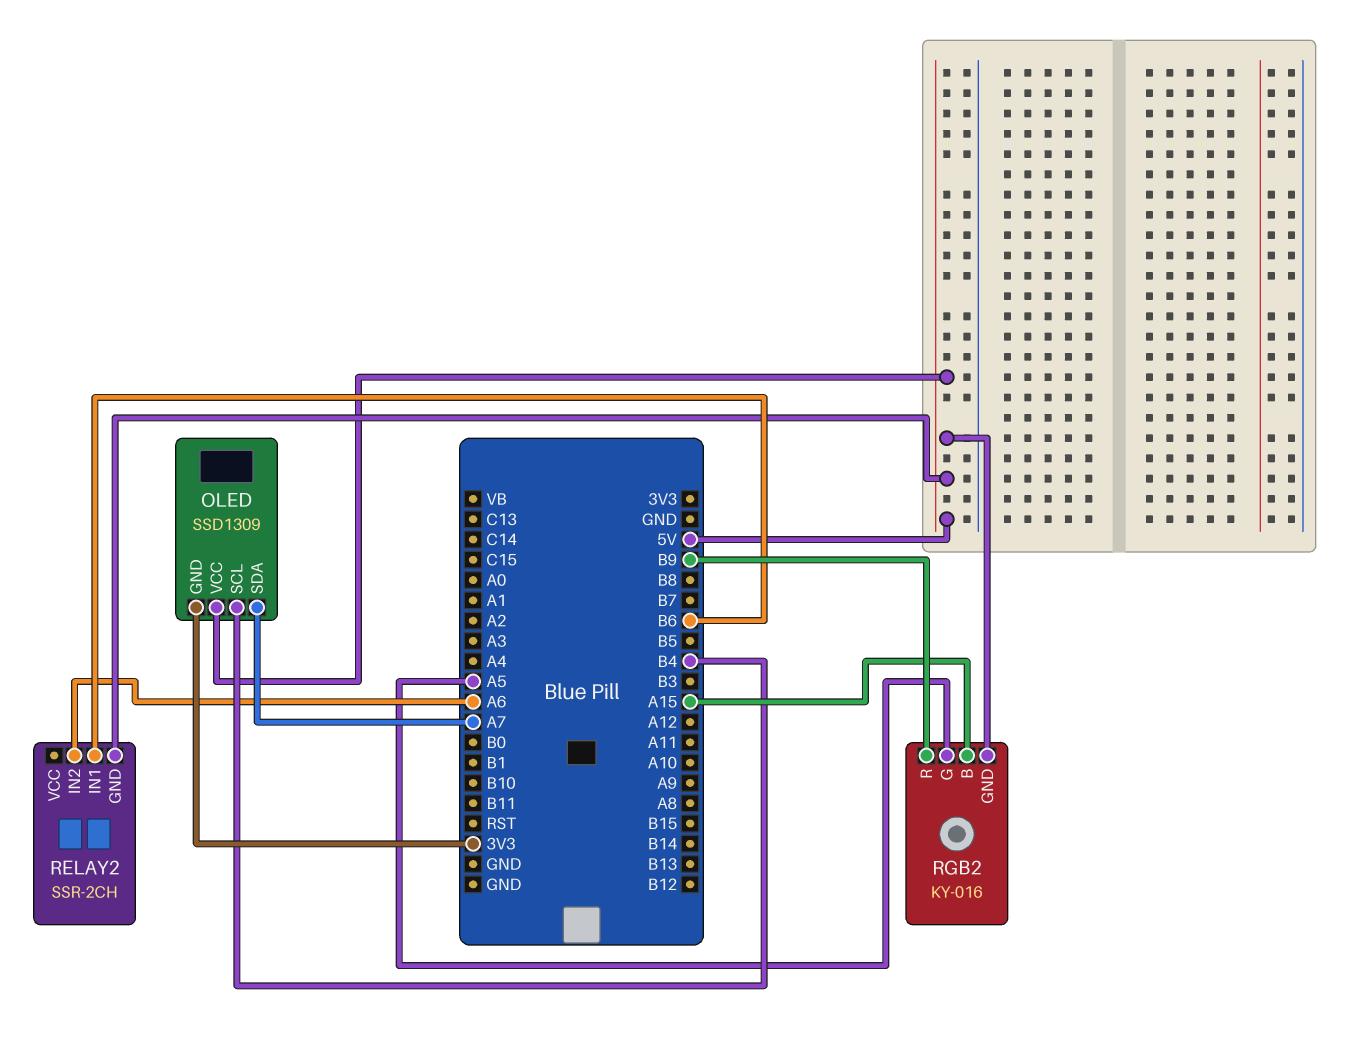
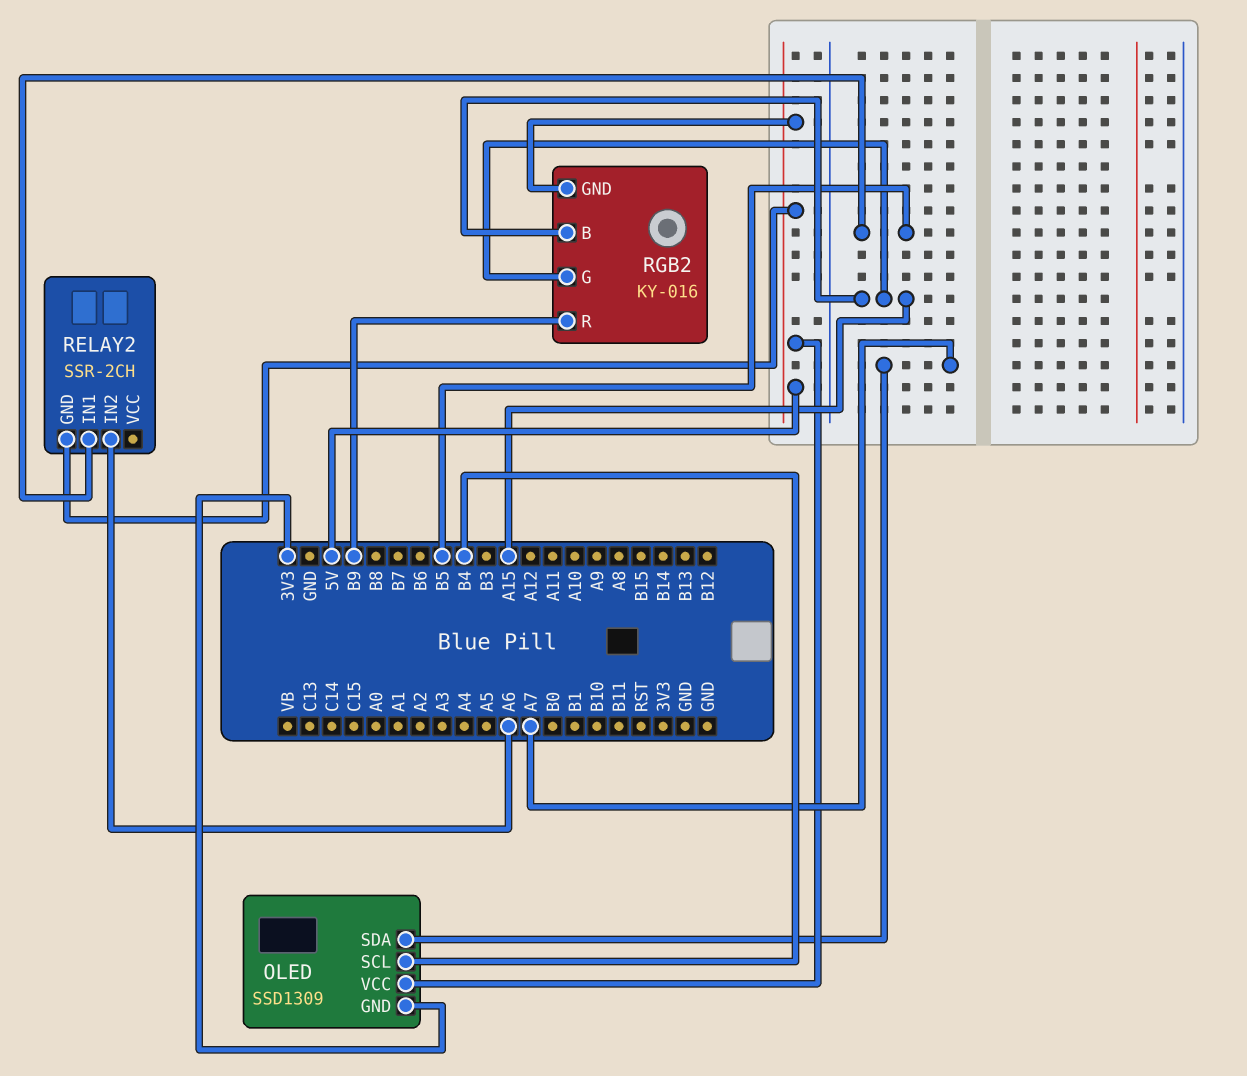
RELAY2 pin IN1: B6 -> B5
RGB2 pin G: A5 -> A15

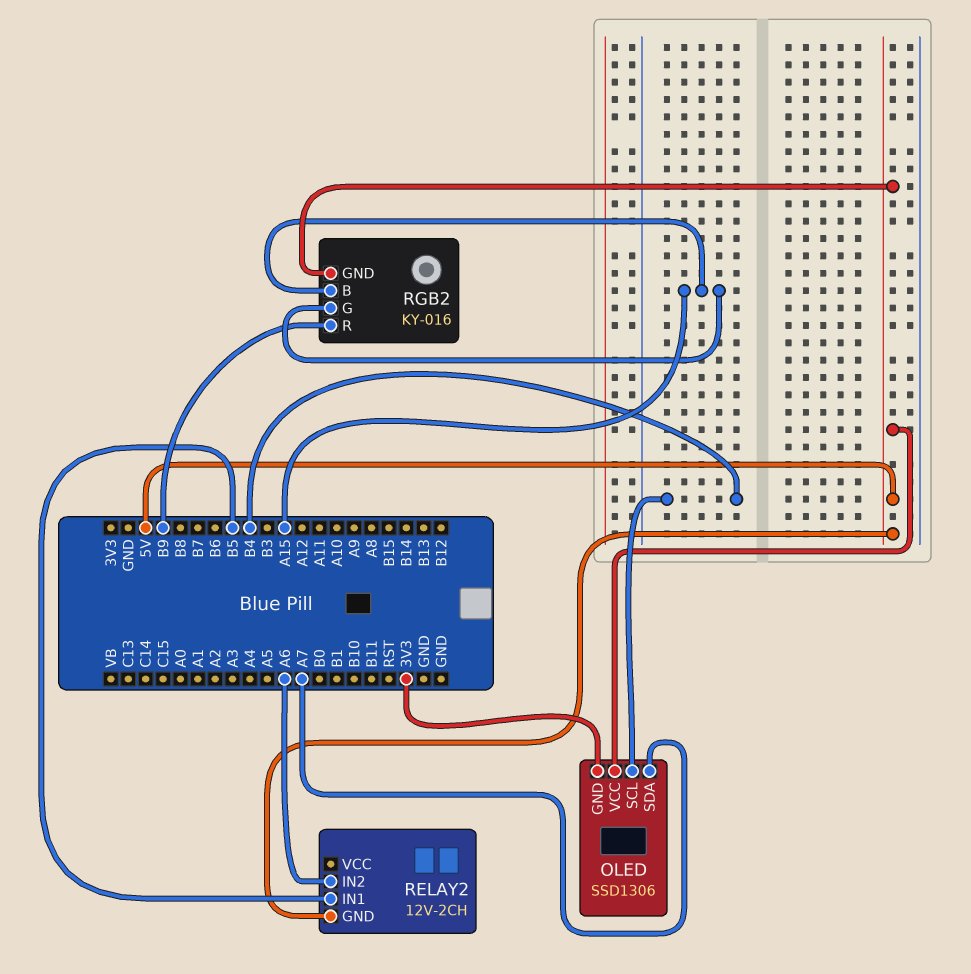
OLED: SSD1309 -> SSD1306
RELAY2: SSR-2CH -> 12V-2CH

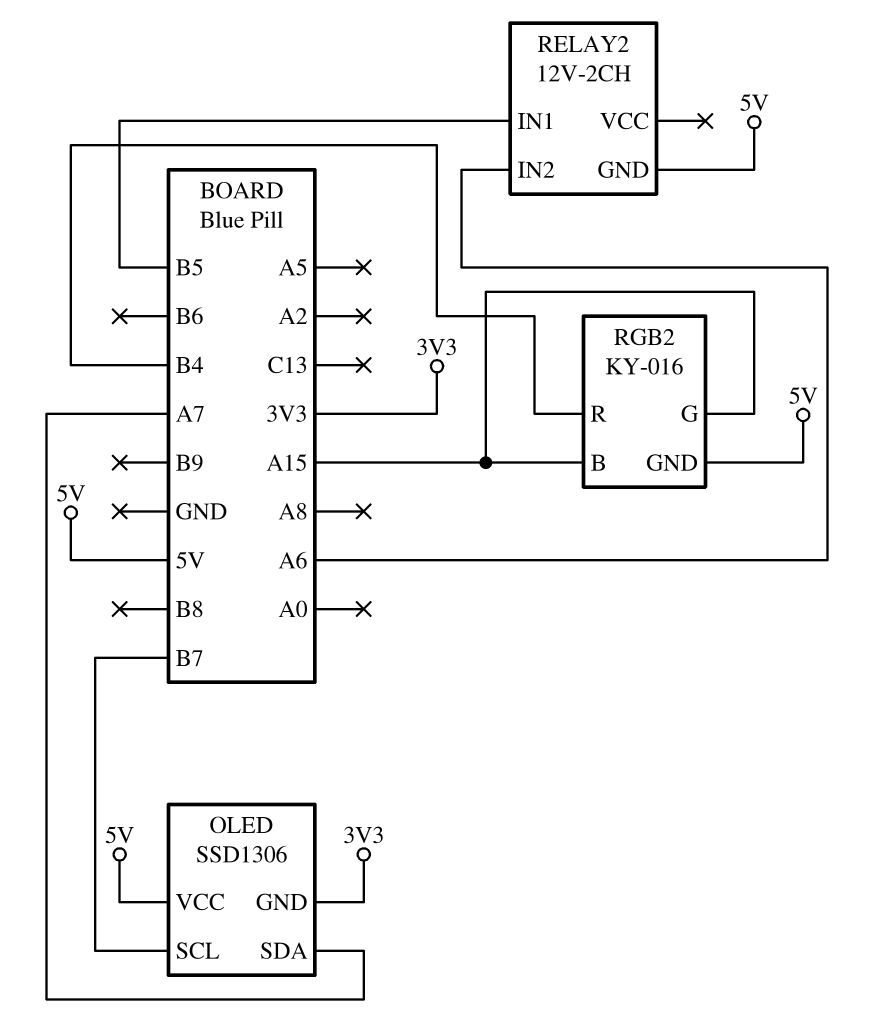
OLED pin SCL: B4 -> B7
RGB2 pin R: B9 -> B4

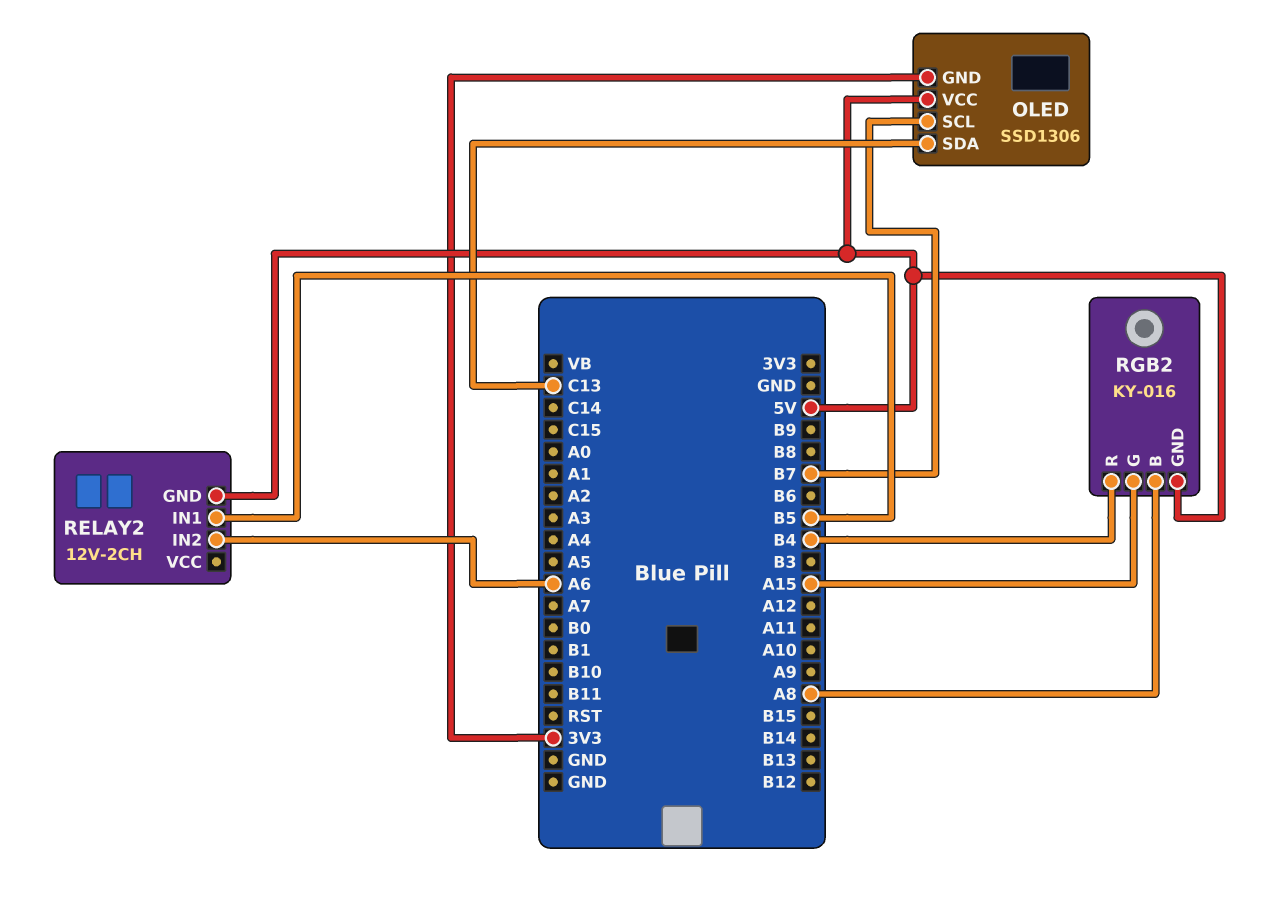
OLED pin SDA: A7 -> C13
RGB2 pin B: A15 -> A8

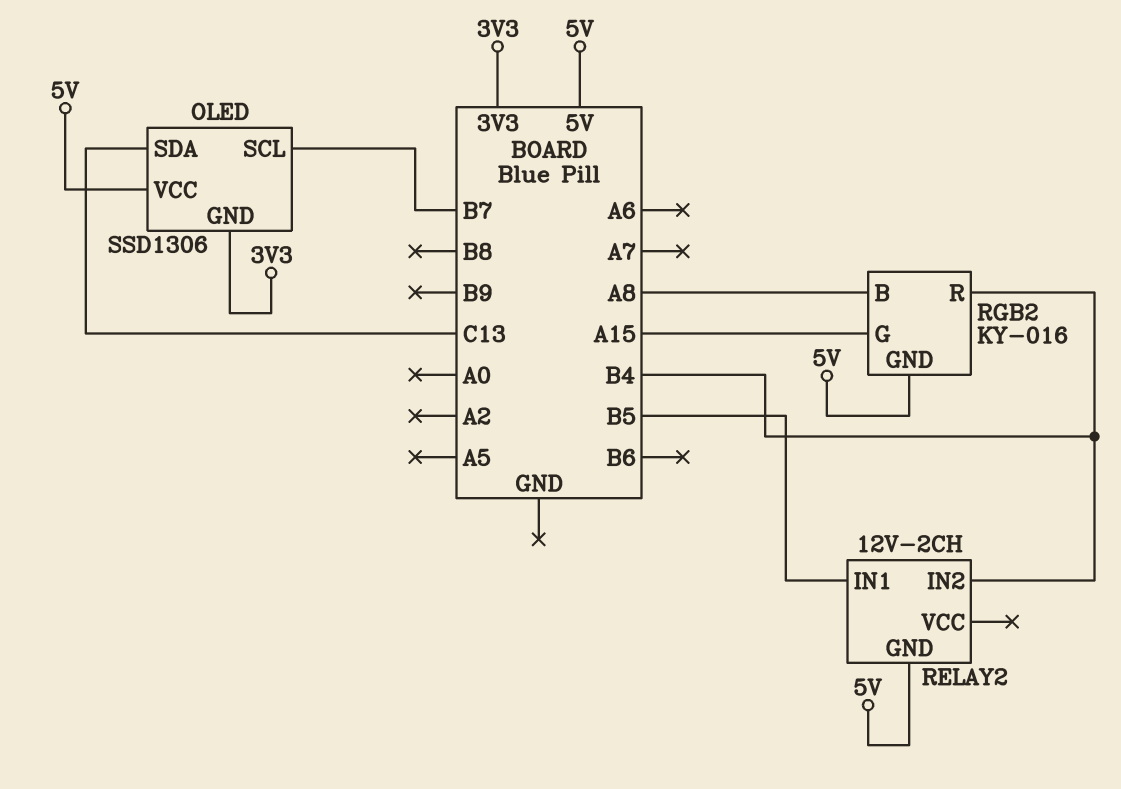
RELAY2 pin IN2: A6 -> B4

